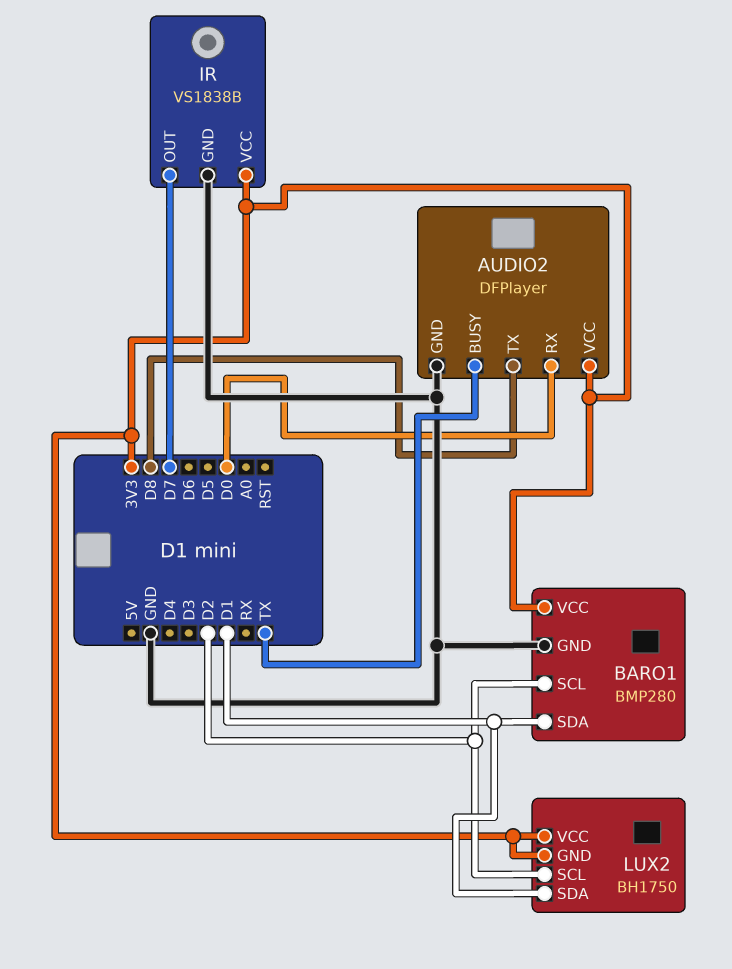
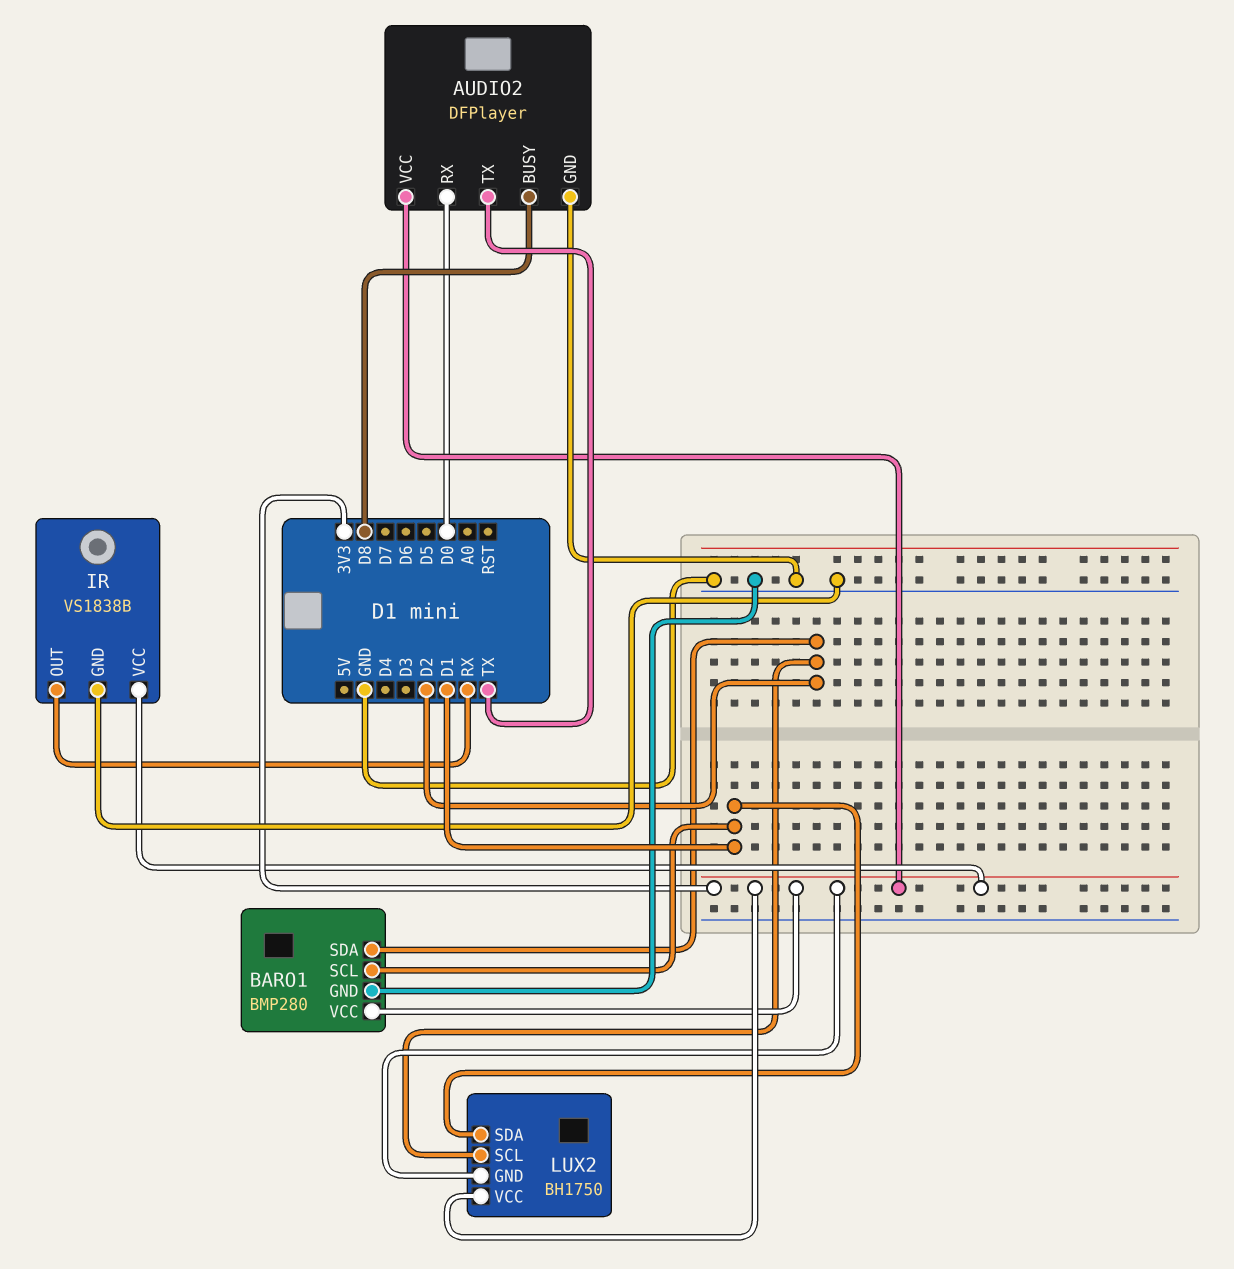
AUDIO2 pin BUSY: TX -> D8
AUDIO2 pin TX: D8 -> TX
BARO1 pin SCL: D2 -> D1
BARO1 pin SDA: D1 -> D2
IR pin OUT: D7 -> RX

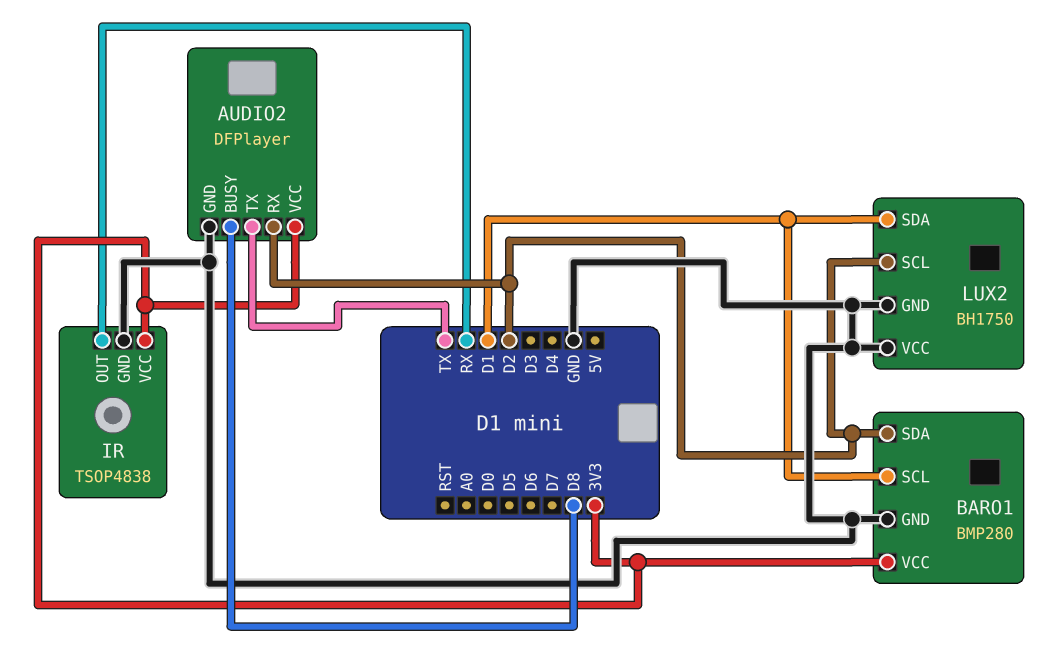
AUDIO2 pin RX: D0 -> D2
IR: VS1838B -> TSOP4838
LUX2 pin GND: 3V3 -> GND
LUX2 pin VCC: 3V3 -> GND

